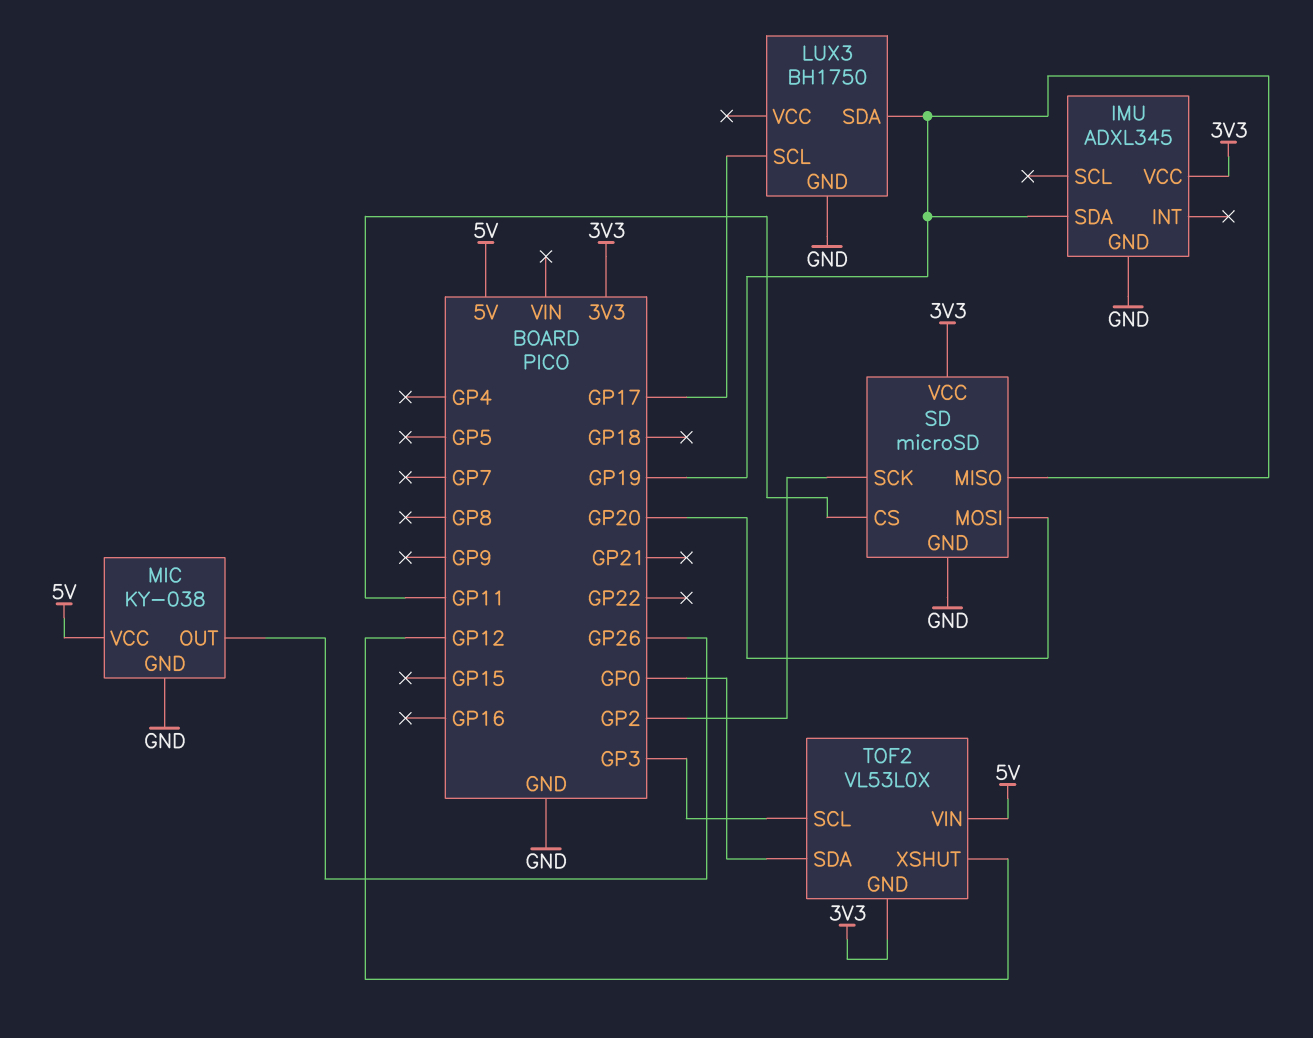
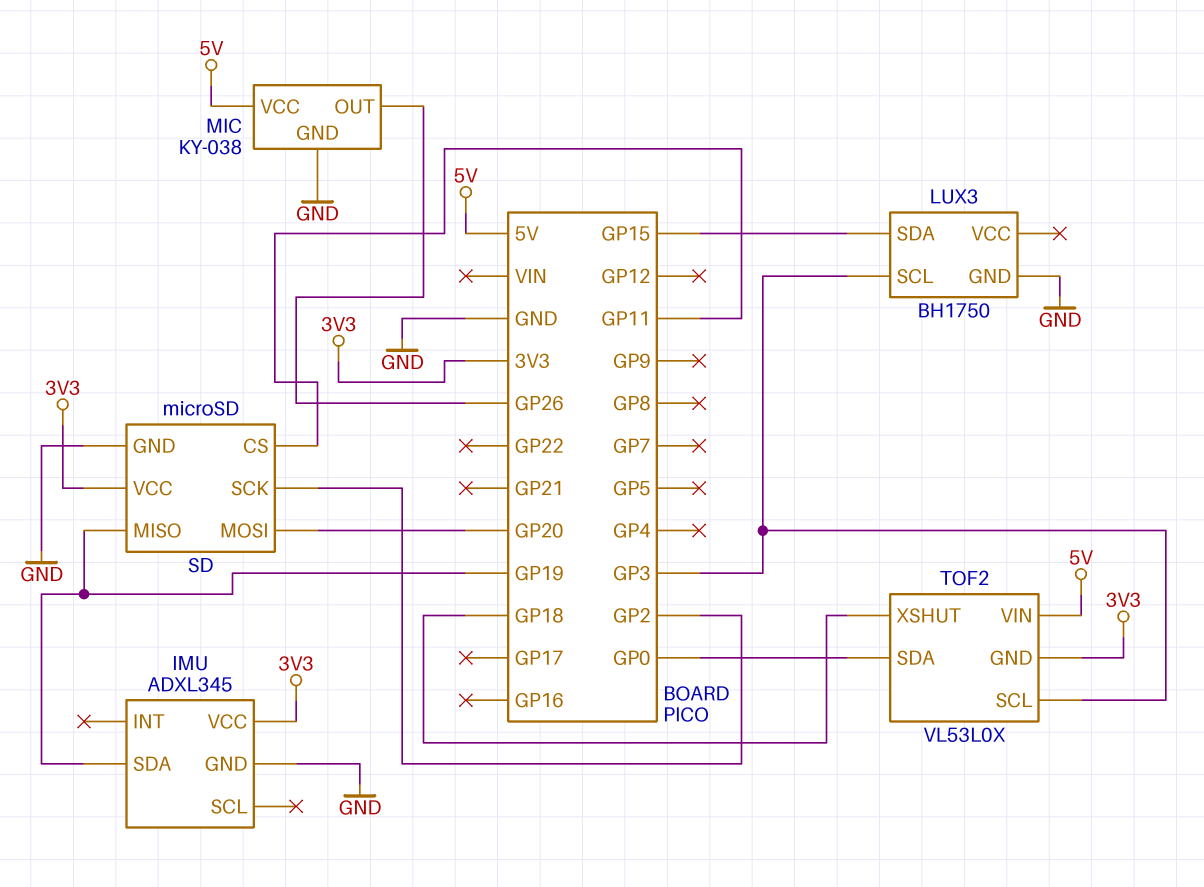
LUX3 pin SCL: GP17 -> GP3
LUX3 pin SDA: GP19 -> GP15
TOF2 pin XSHUT: GP12 -> GP18

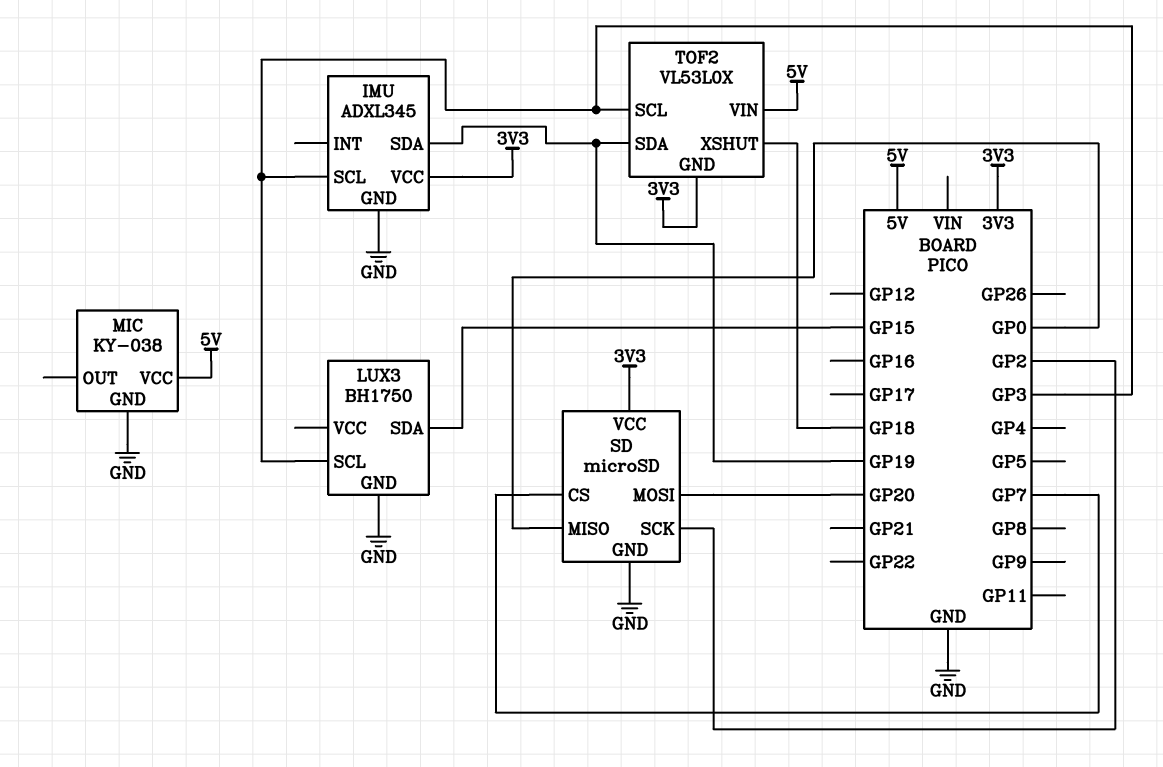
IMU pin SCL: none -> GP3
MIC pin OUT: GP26 -> none
SD pin CS: GP11 -> GP7
SD pin MISO: GP19 -> GP0
TOF2 pin SDA: GP0 -> GP19

